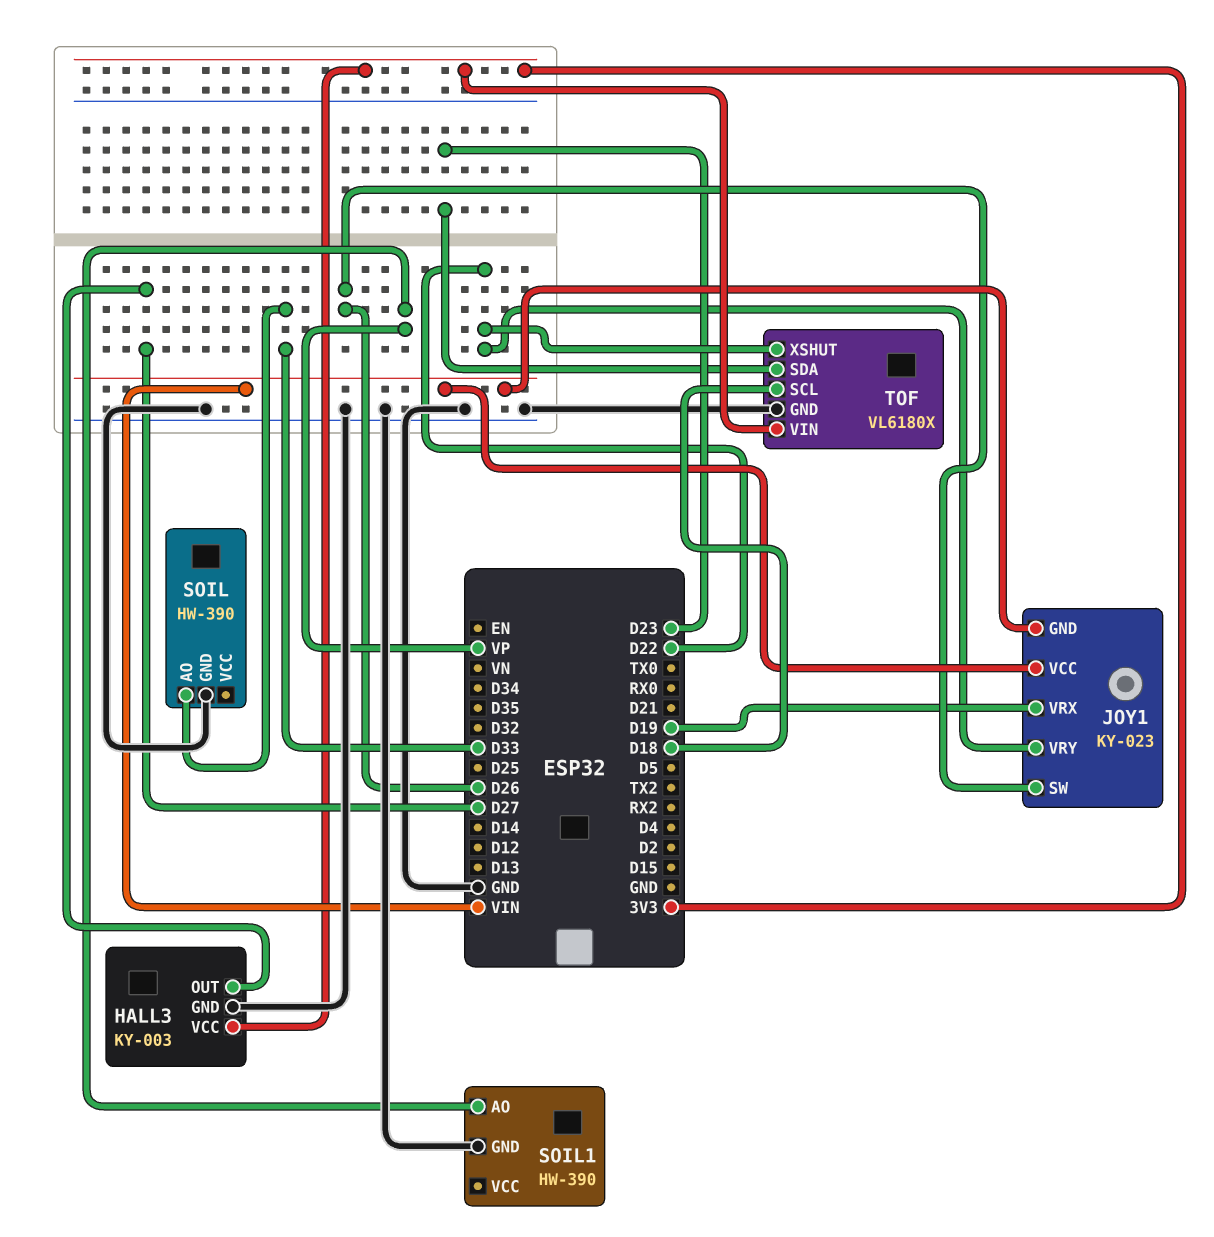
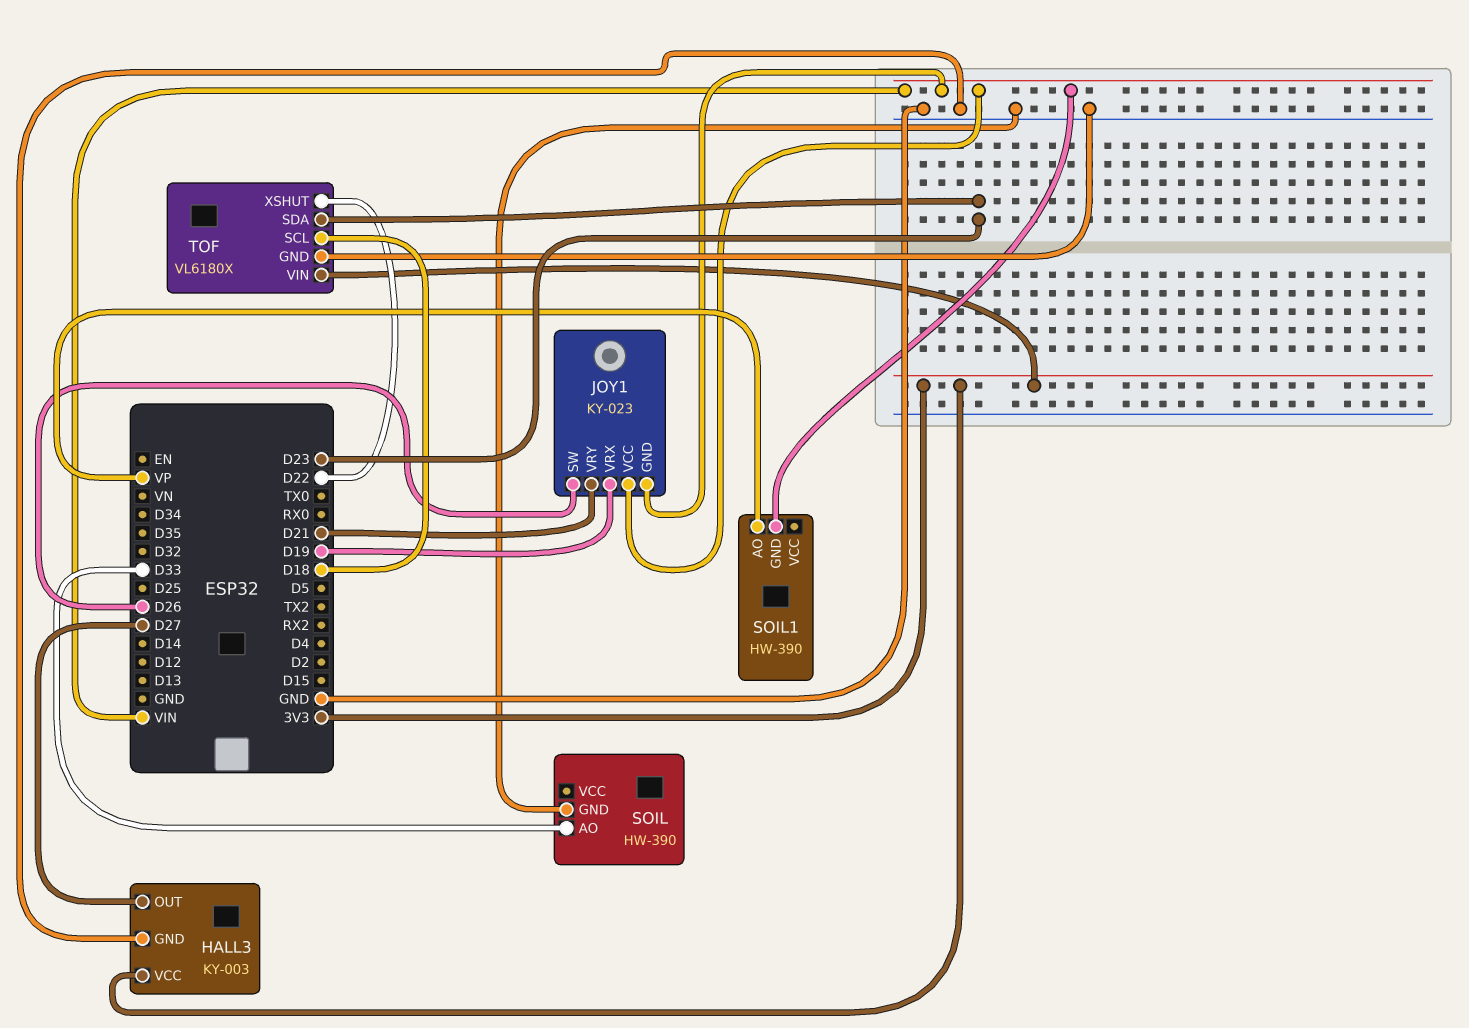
JOY1 pin VRY: D22 -> D21
SOIL1 pin GND: GND -> VIN

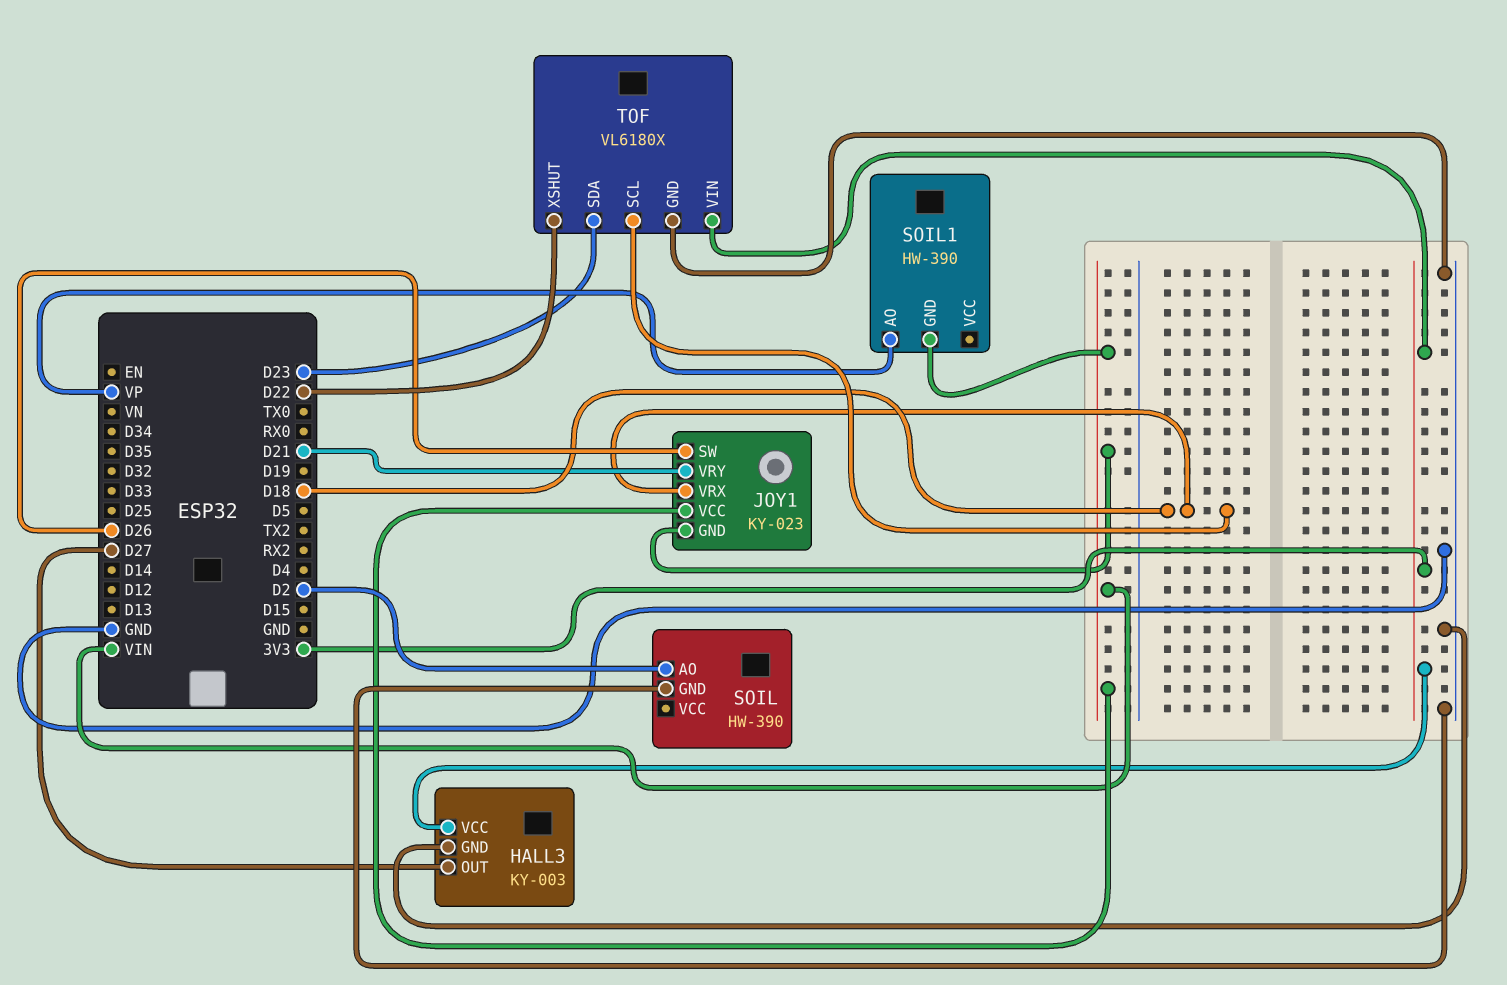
JOY1 pin VRX: D19 -> D18
SOIL pin AO: D33 -> D2

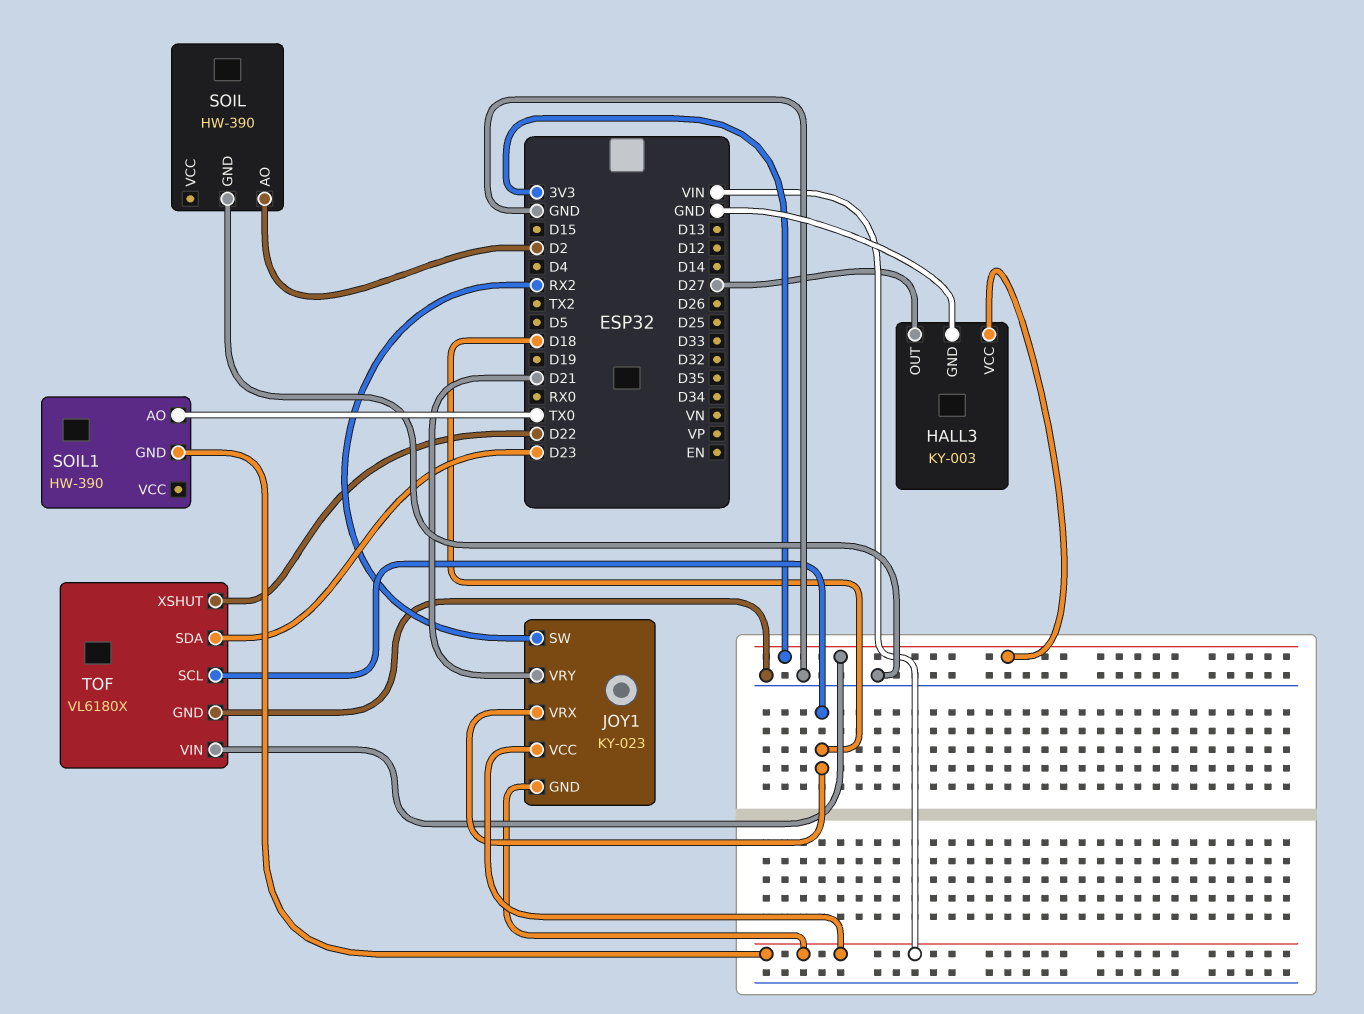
JOY1 pin SW: D26 -> RX2
SOIL1 pin AO: VP -> TX0

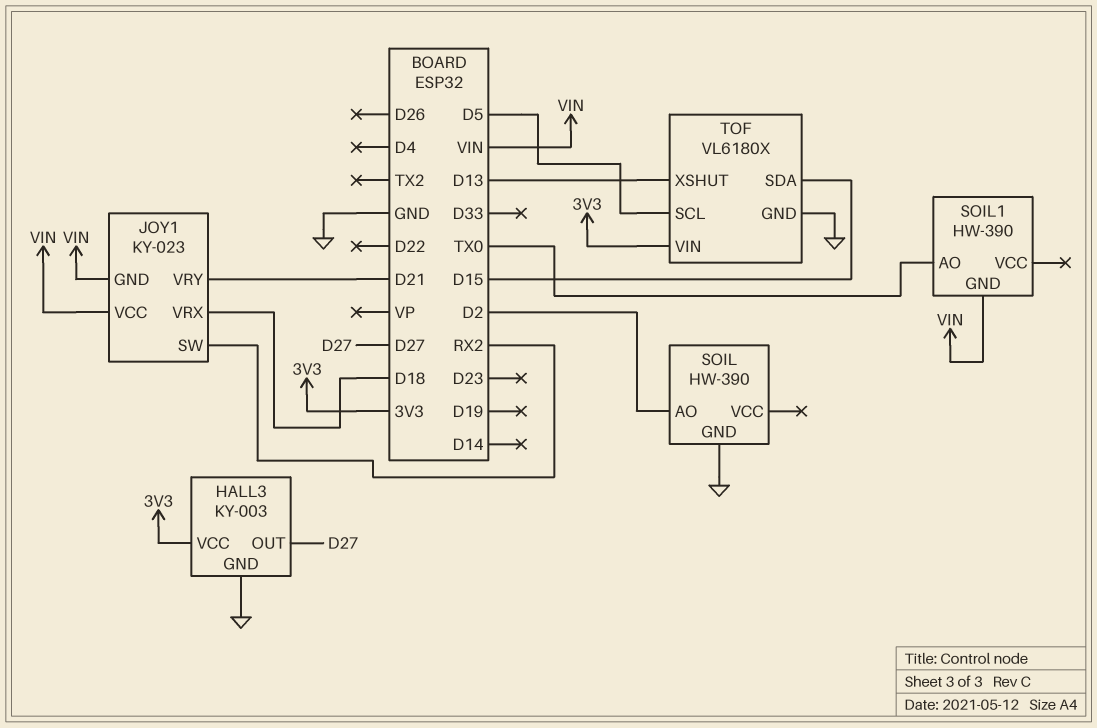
TOF pin SCL: D18 -> D5
TOF pin SDA: D23 -> D15
TOF pin XSHUT: D22 -> D13

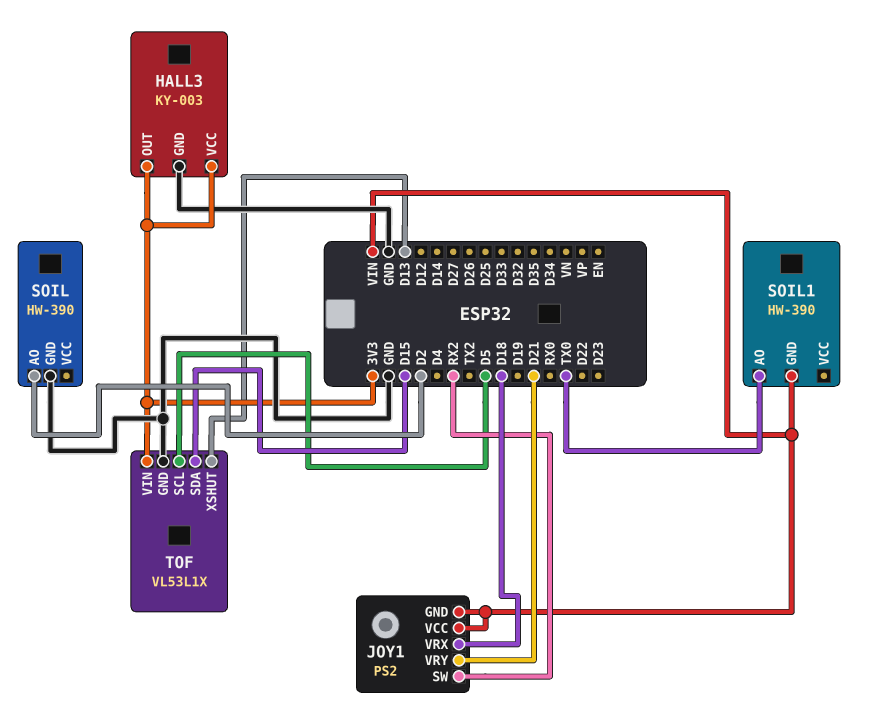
HALL3 pin OUT: D27 -> 3V3
JOY1: KY-023 -> PS2
TOF: VL6180X -> VL53L1X

